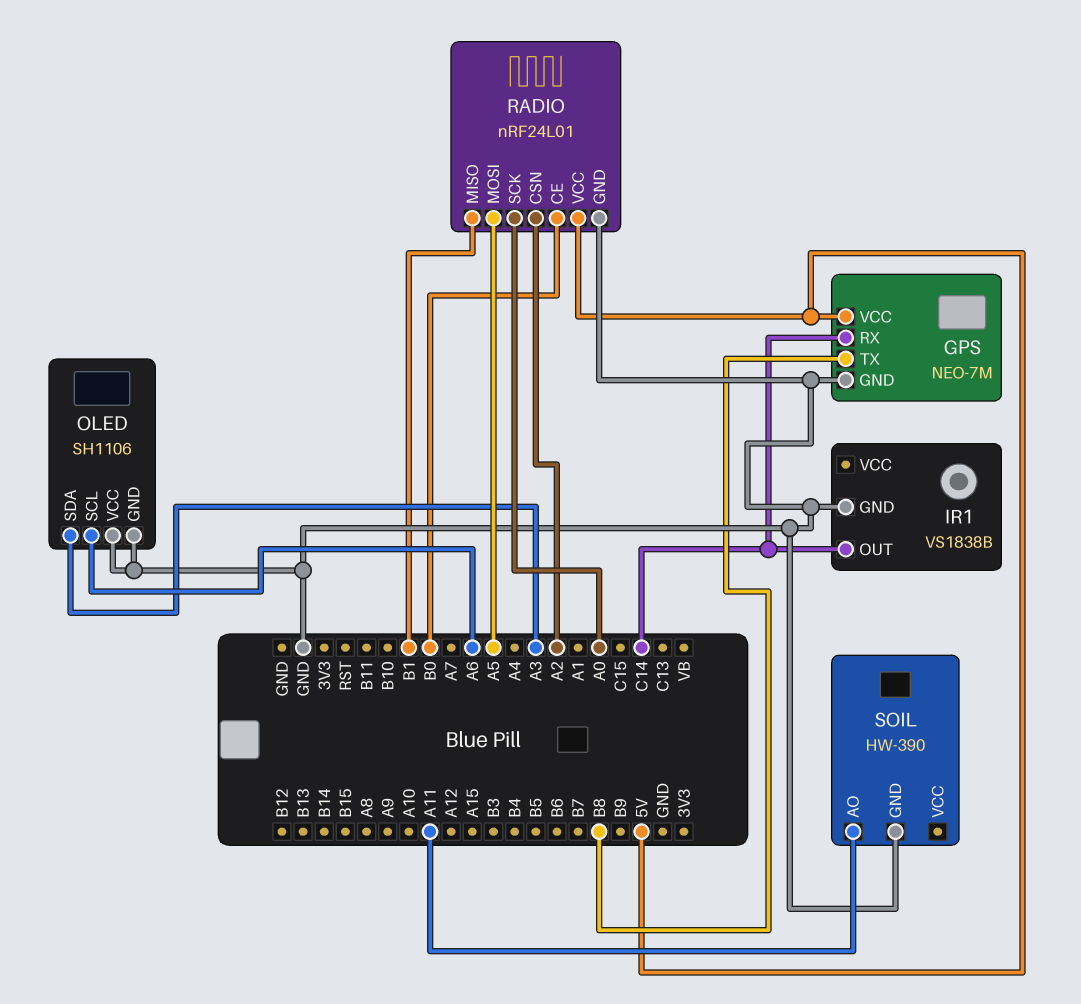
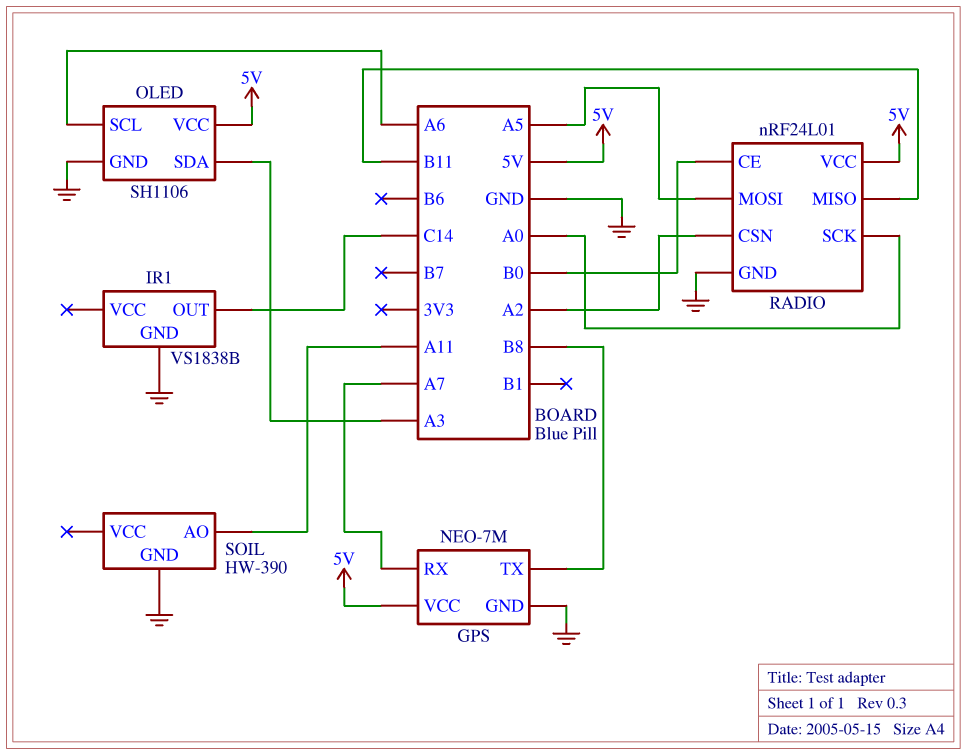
GPS pin RX: C14 -> A7
OLED pin VCC: GND -> 5V
RADIO pin MISO: B1 -> B11

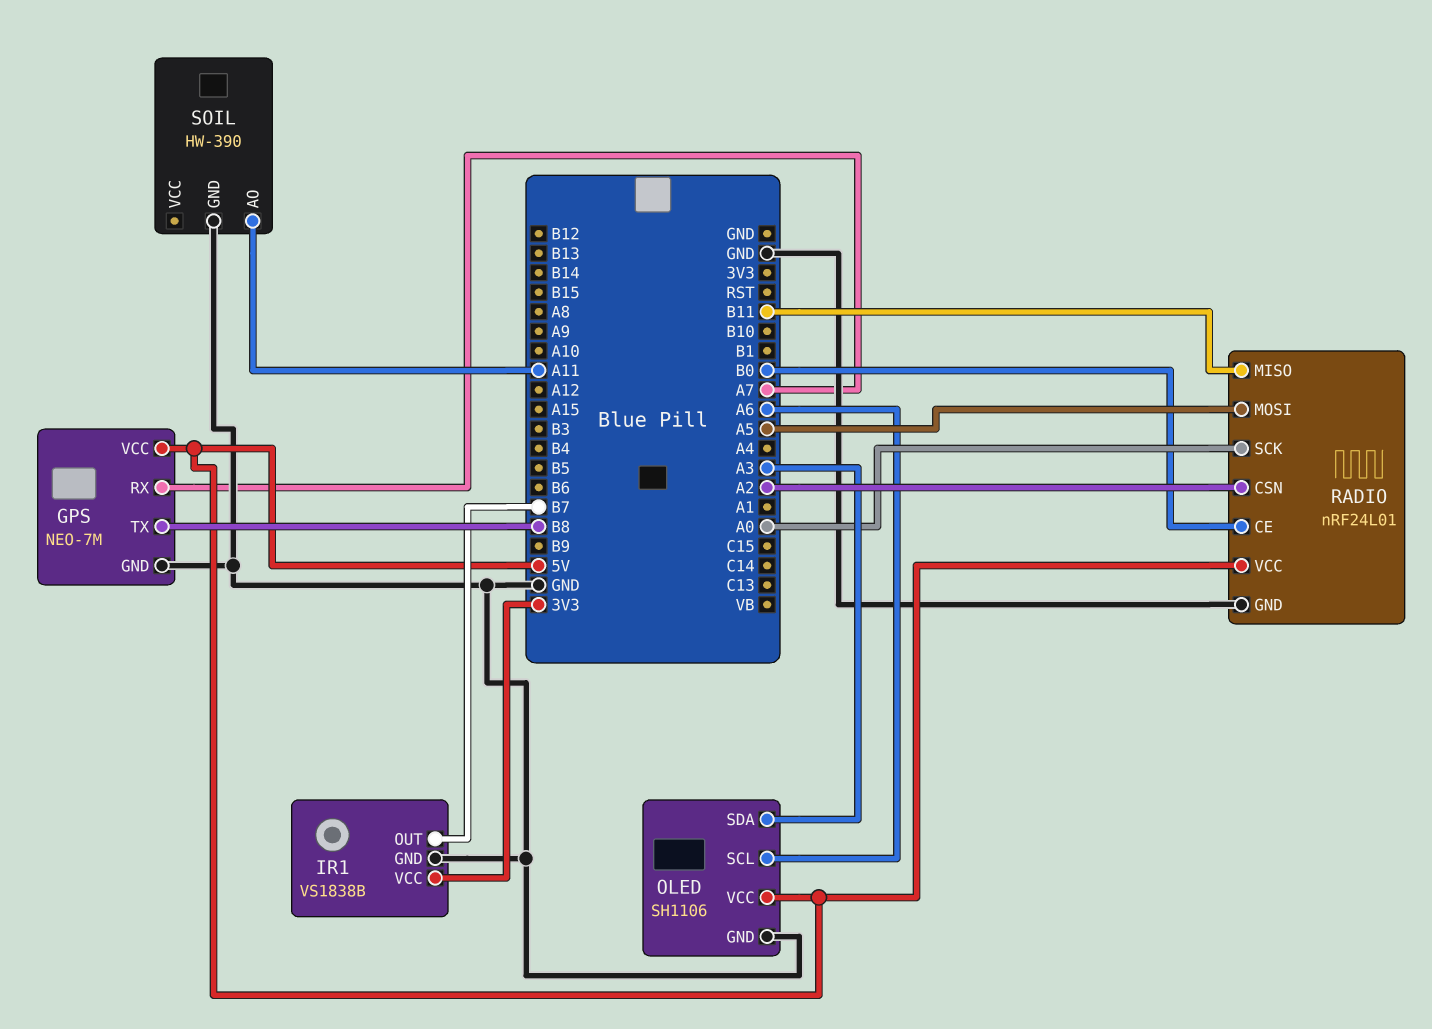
IR1 pin OUT: C14 -> B7
IR1 pin VCC: none -> 3V3

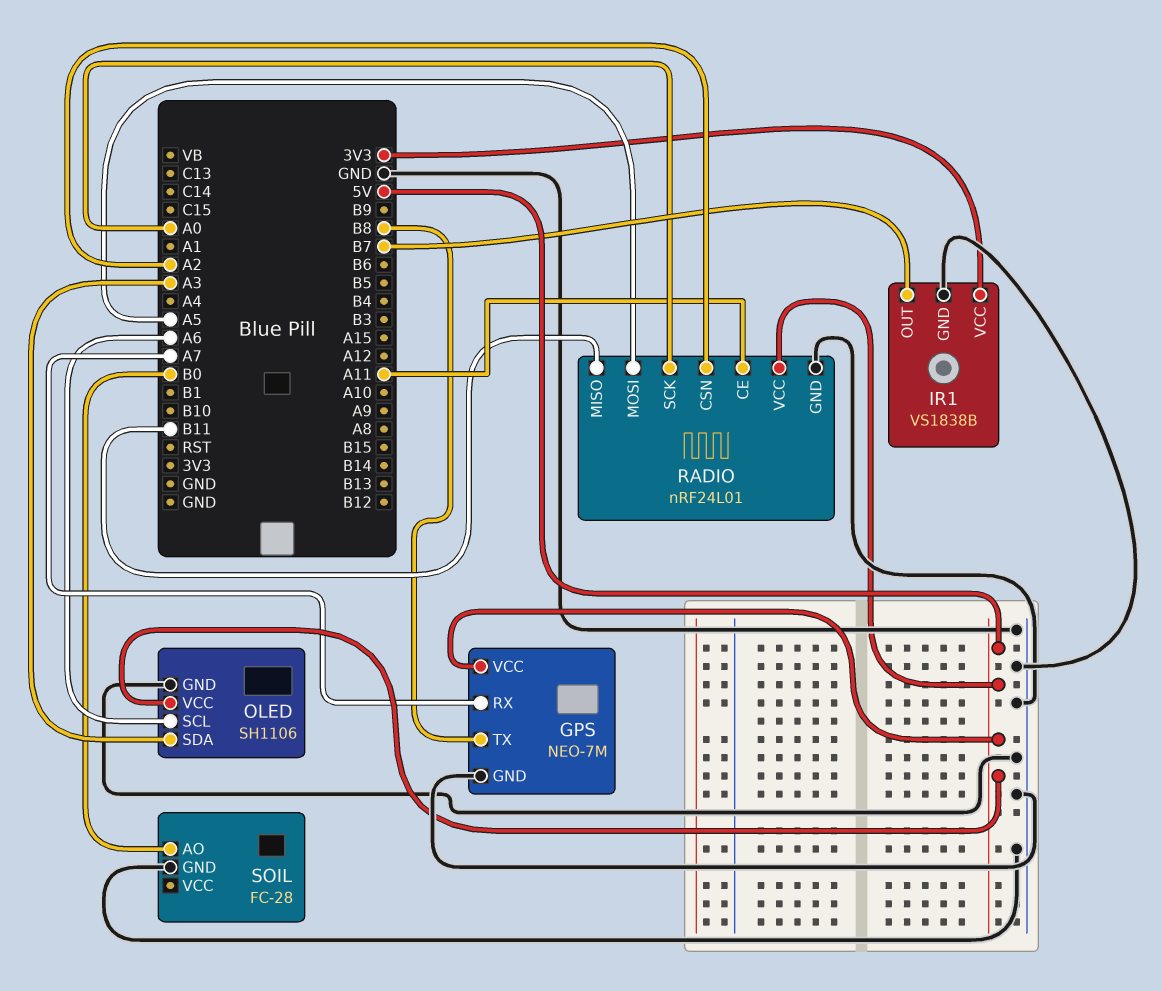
RADIO pin CE: B0 -> A11
SOIL: HW-390 -> FC-28
SOIL pin AO: A11 -> B0

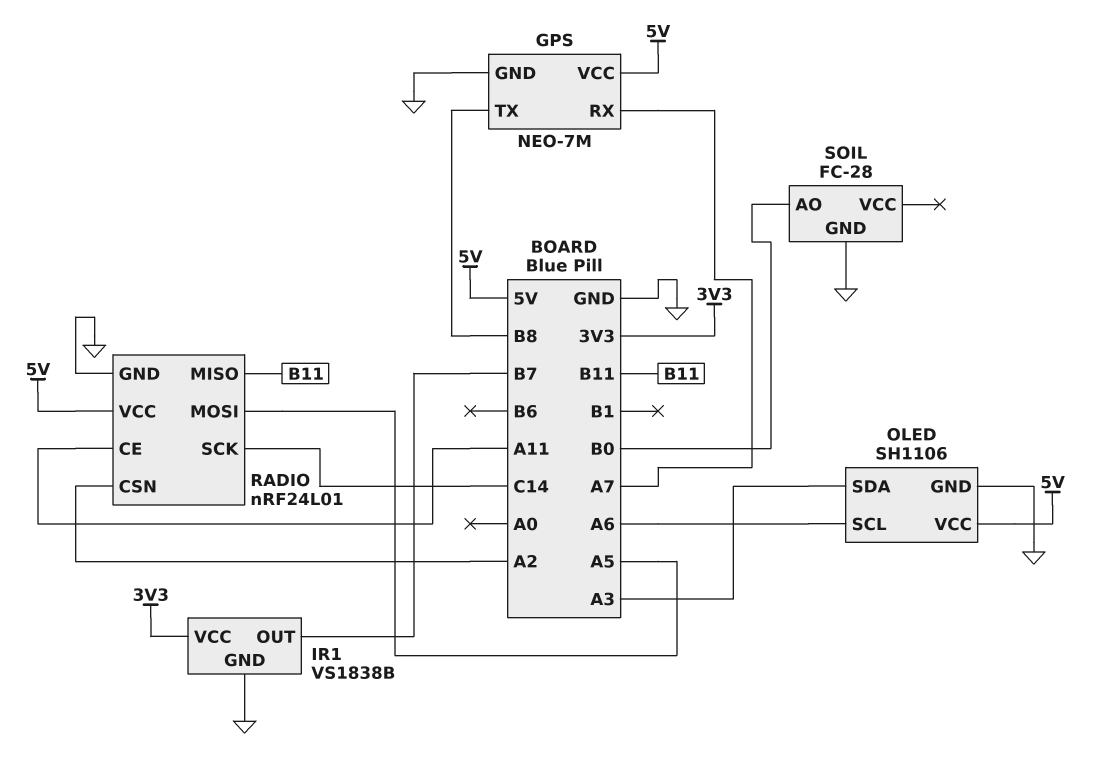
RADIO pin SCK: A0 -> C14

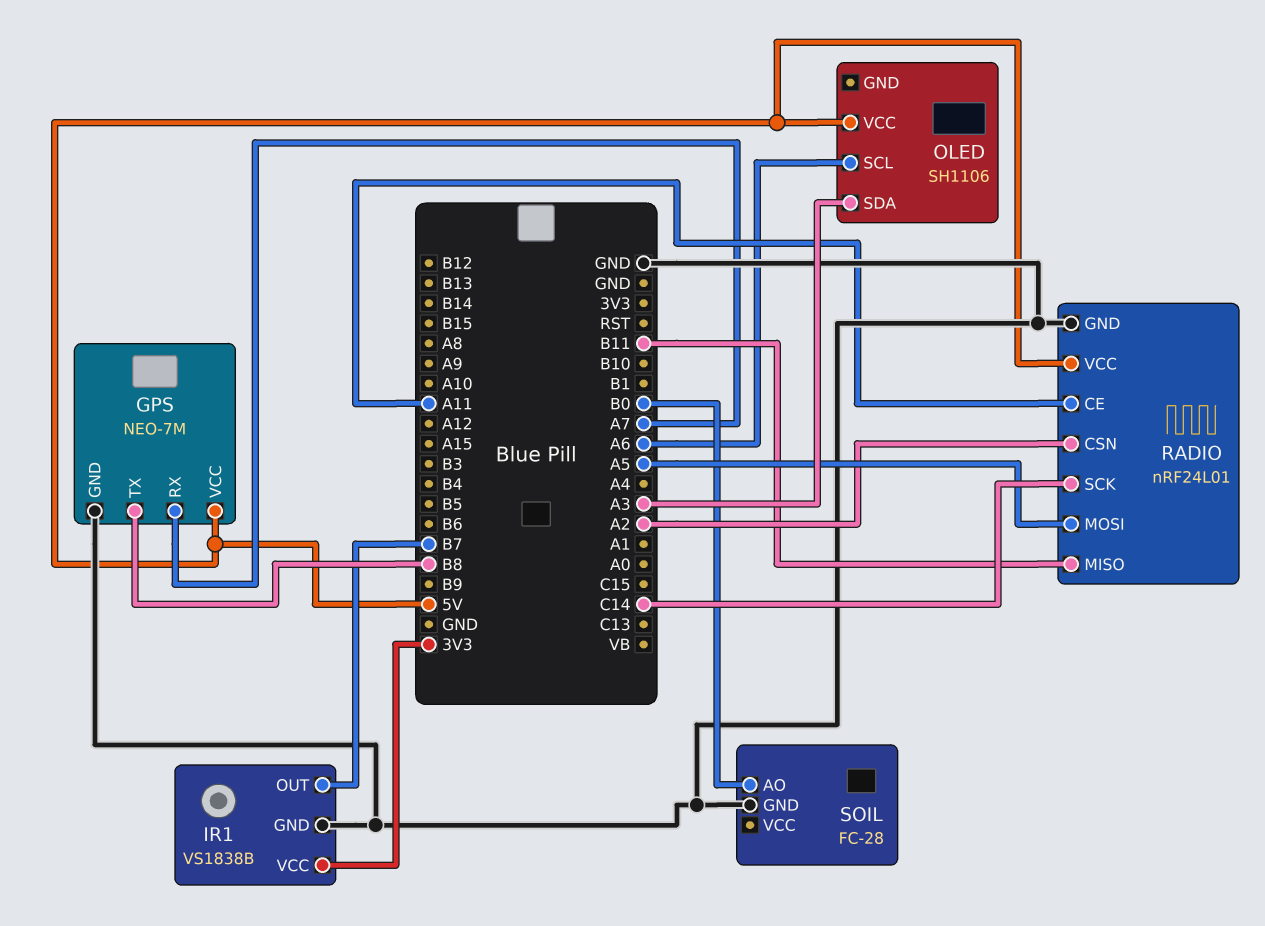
OLED pin GND: GND -> none

